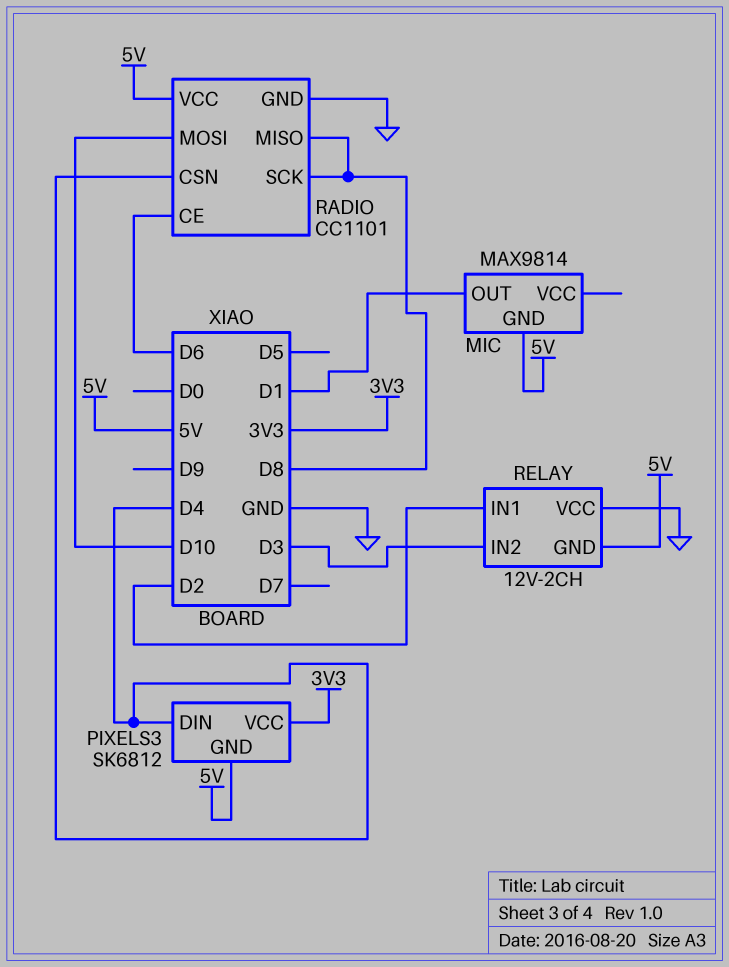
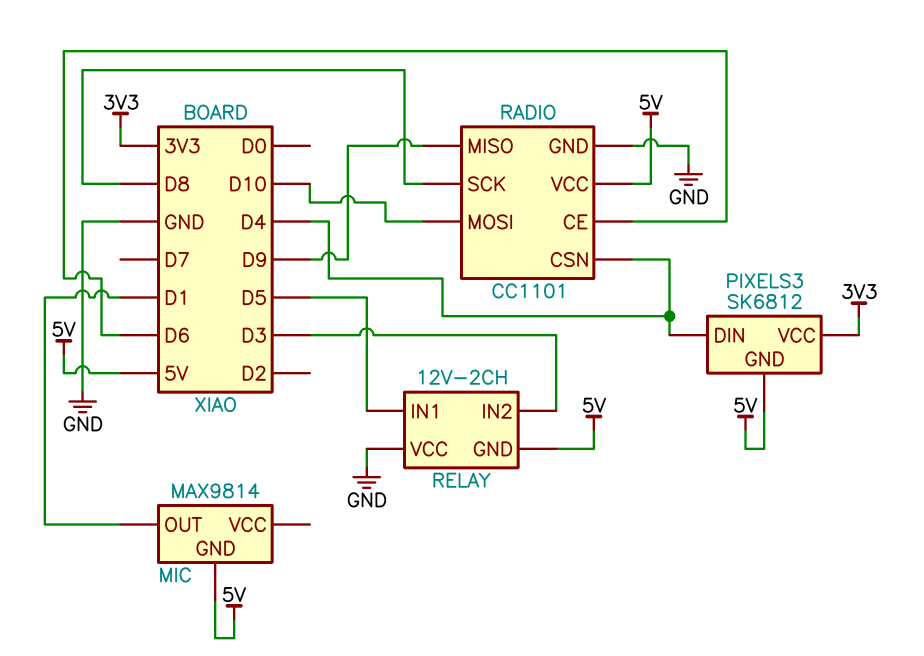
RADIO pin MISO: D8 -> D9
RELAY pin IN1: D2 -> D5

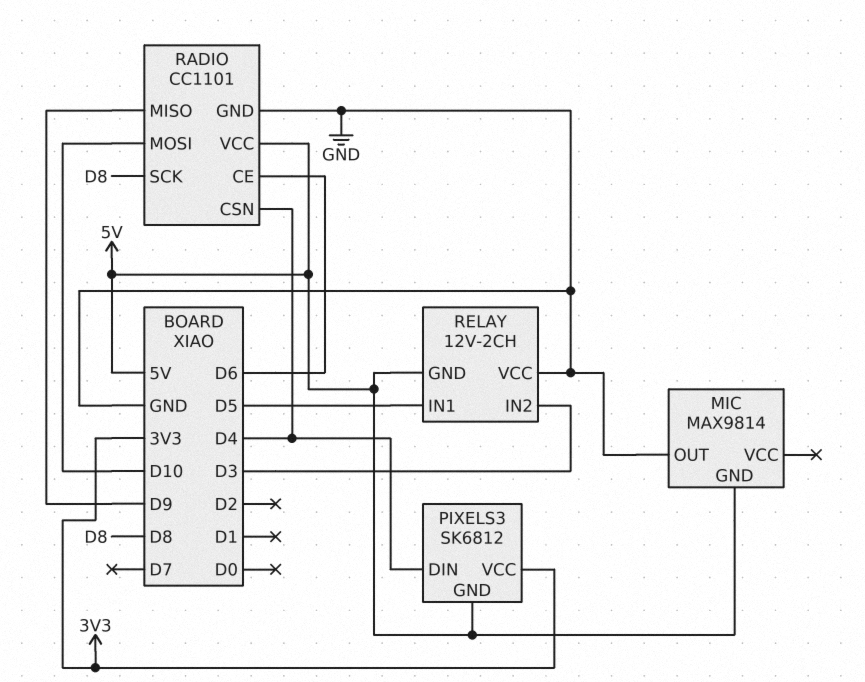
MIC pin OUT: D1 -> GND

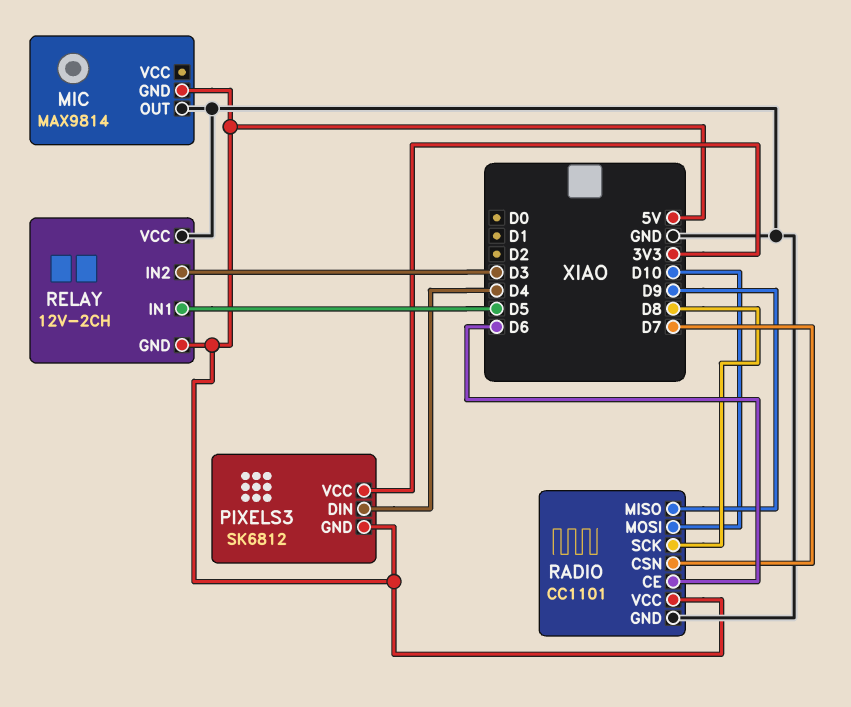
RADIO pin CSN: D4 -> D7

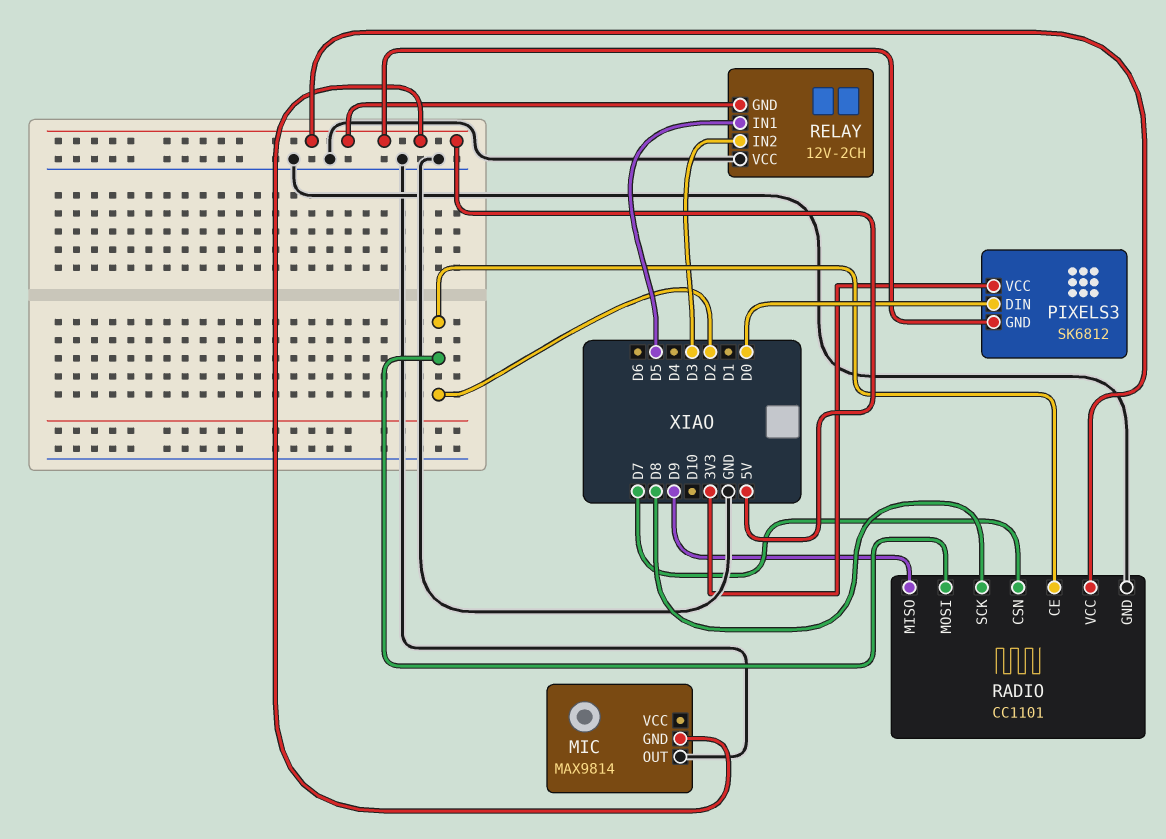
PIXELS3 pin DIN: D4 -> D0
RADIO pin CE: D6 -> D2
RADIO pin MOSI: D10 -> D2

